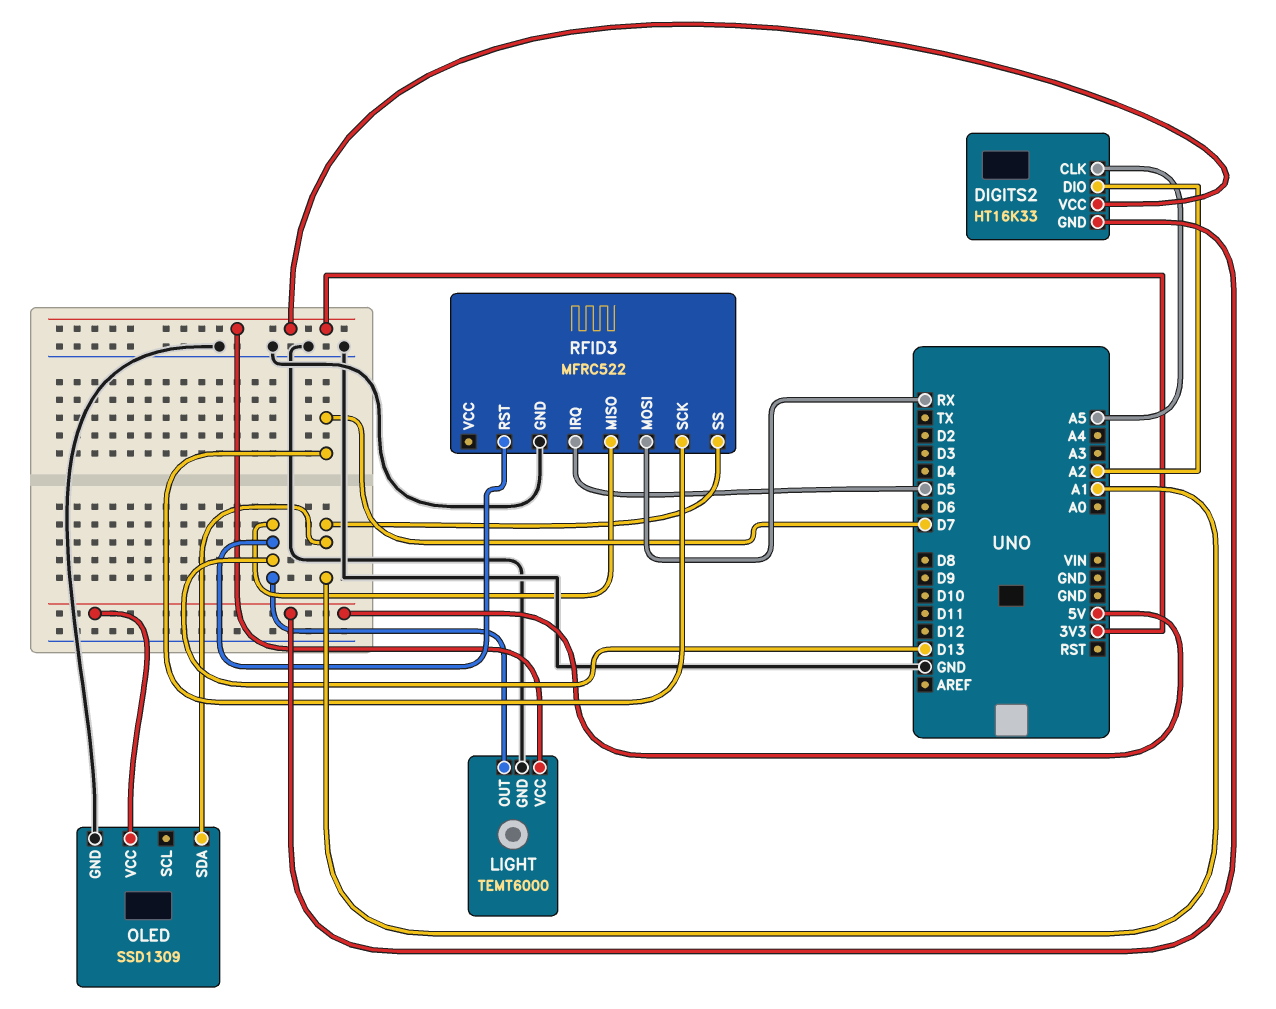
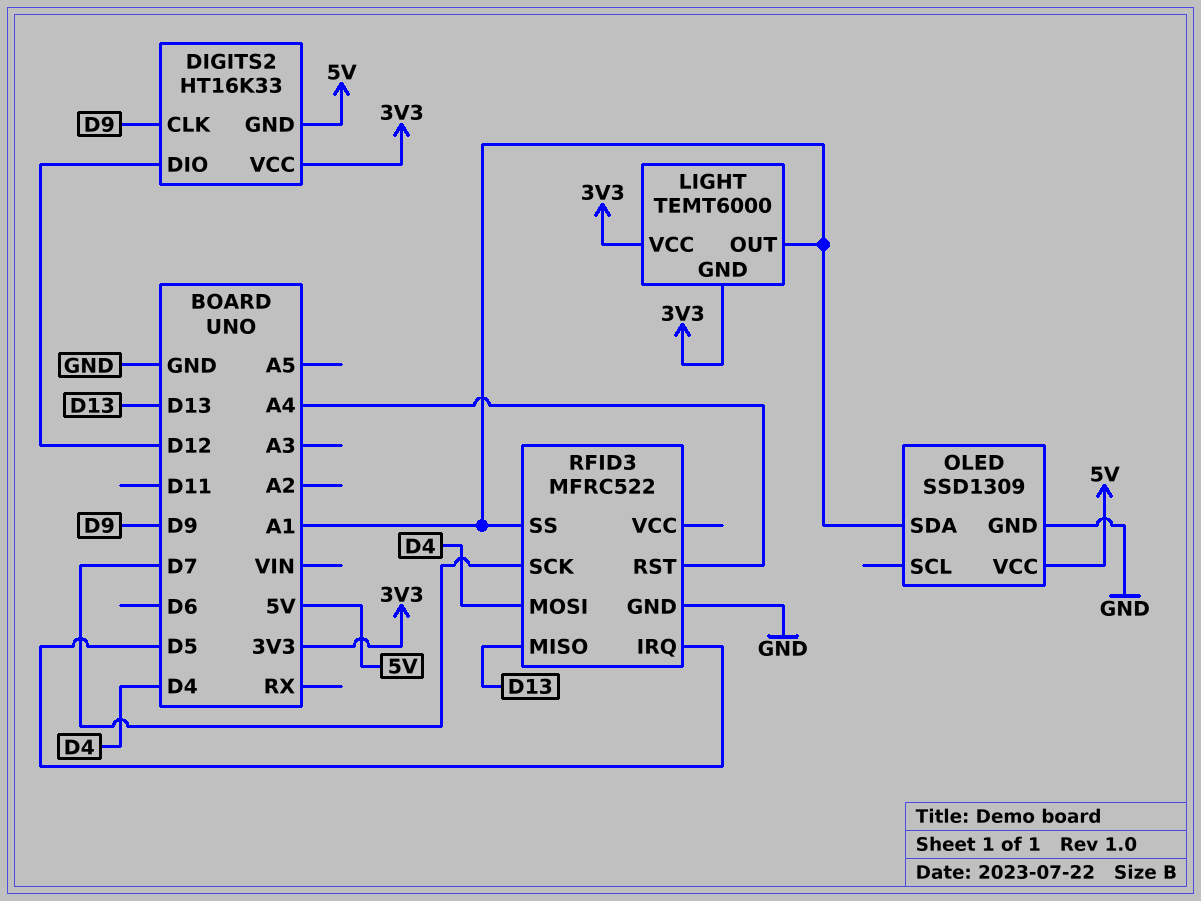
DIGITS2 pin CLK: A5 -> D9
DIGITS2 pin DIO: A2 -> D12
LIGHT pin GND: GND -> 3V3
LIGHT pin OUT: D13 -> A1
RFID3 pin MOSI: RX -> D4
RFID3 pin RST: D13 -> A4

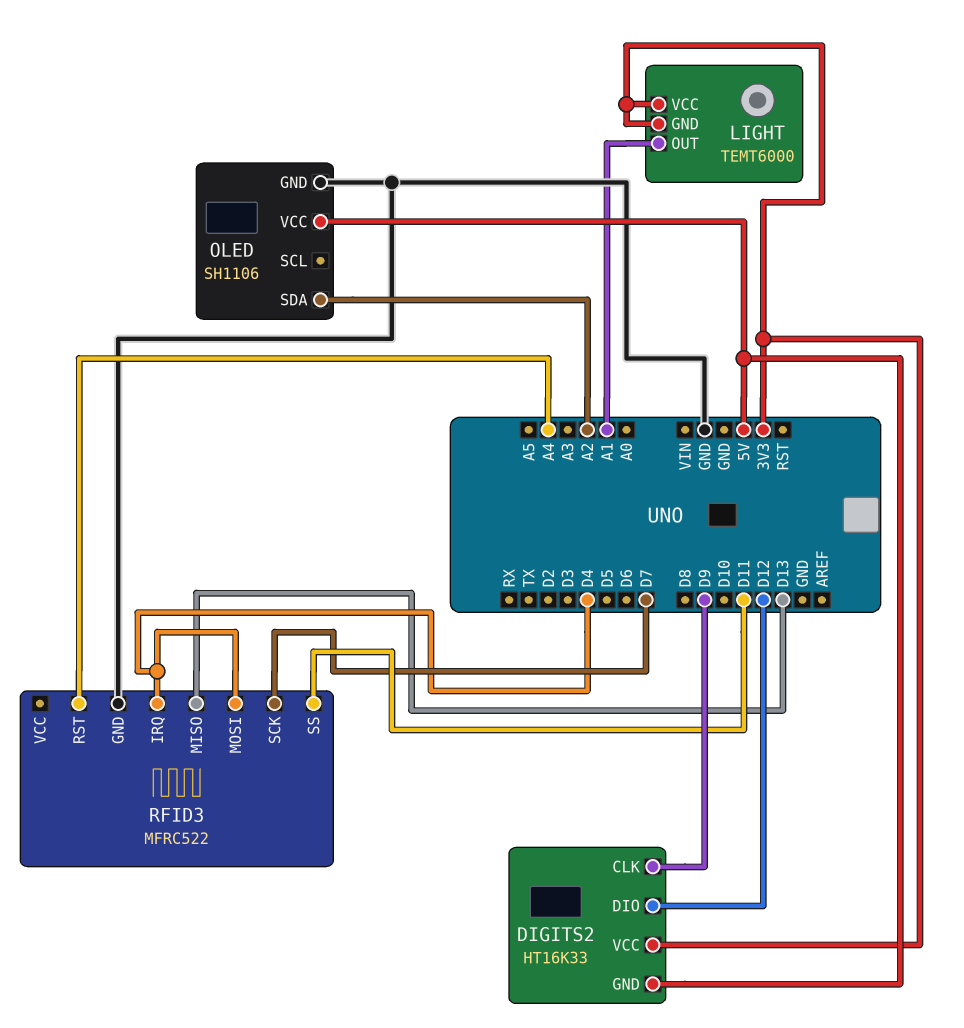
OLED: SSD1309 -> SH1106
OLED pin SDA: A1 -> A2
RFID3 pin IRQ: D5 -> D4
RFID3 pin SS: A1 -> D11

